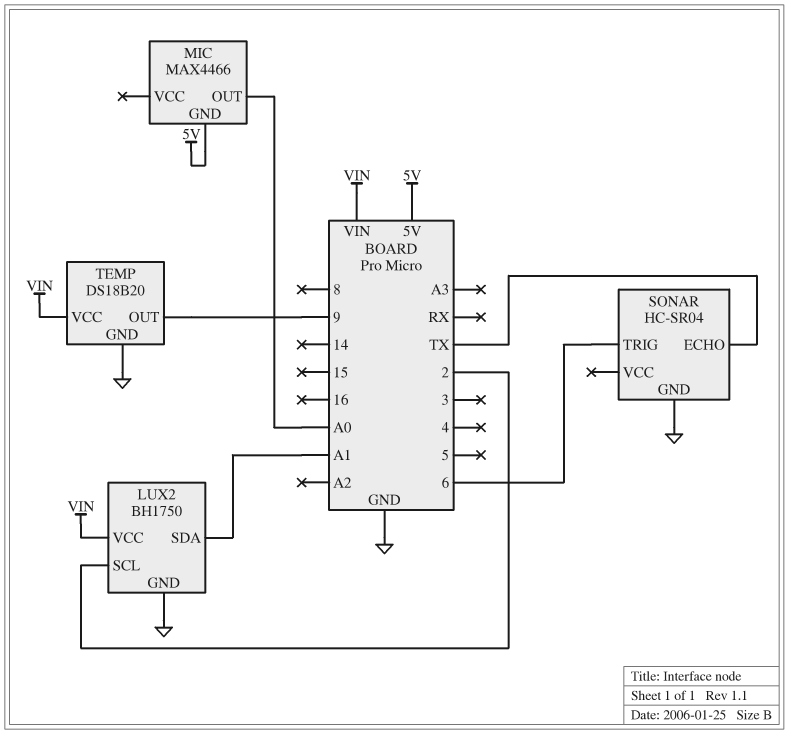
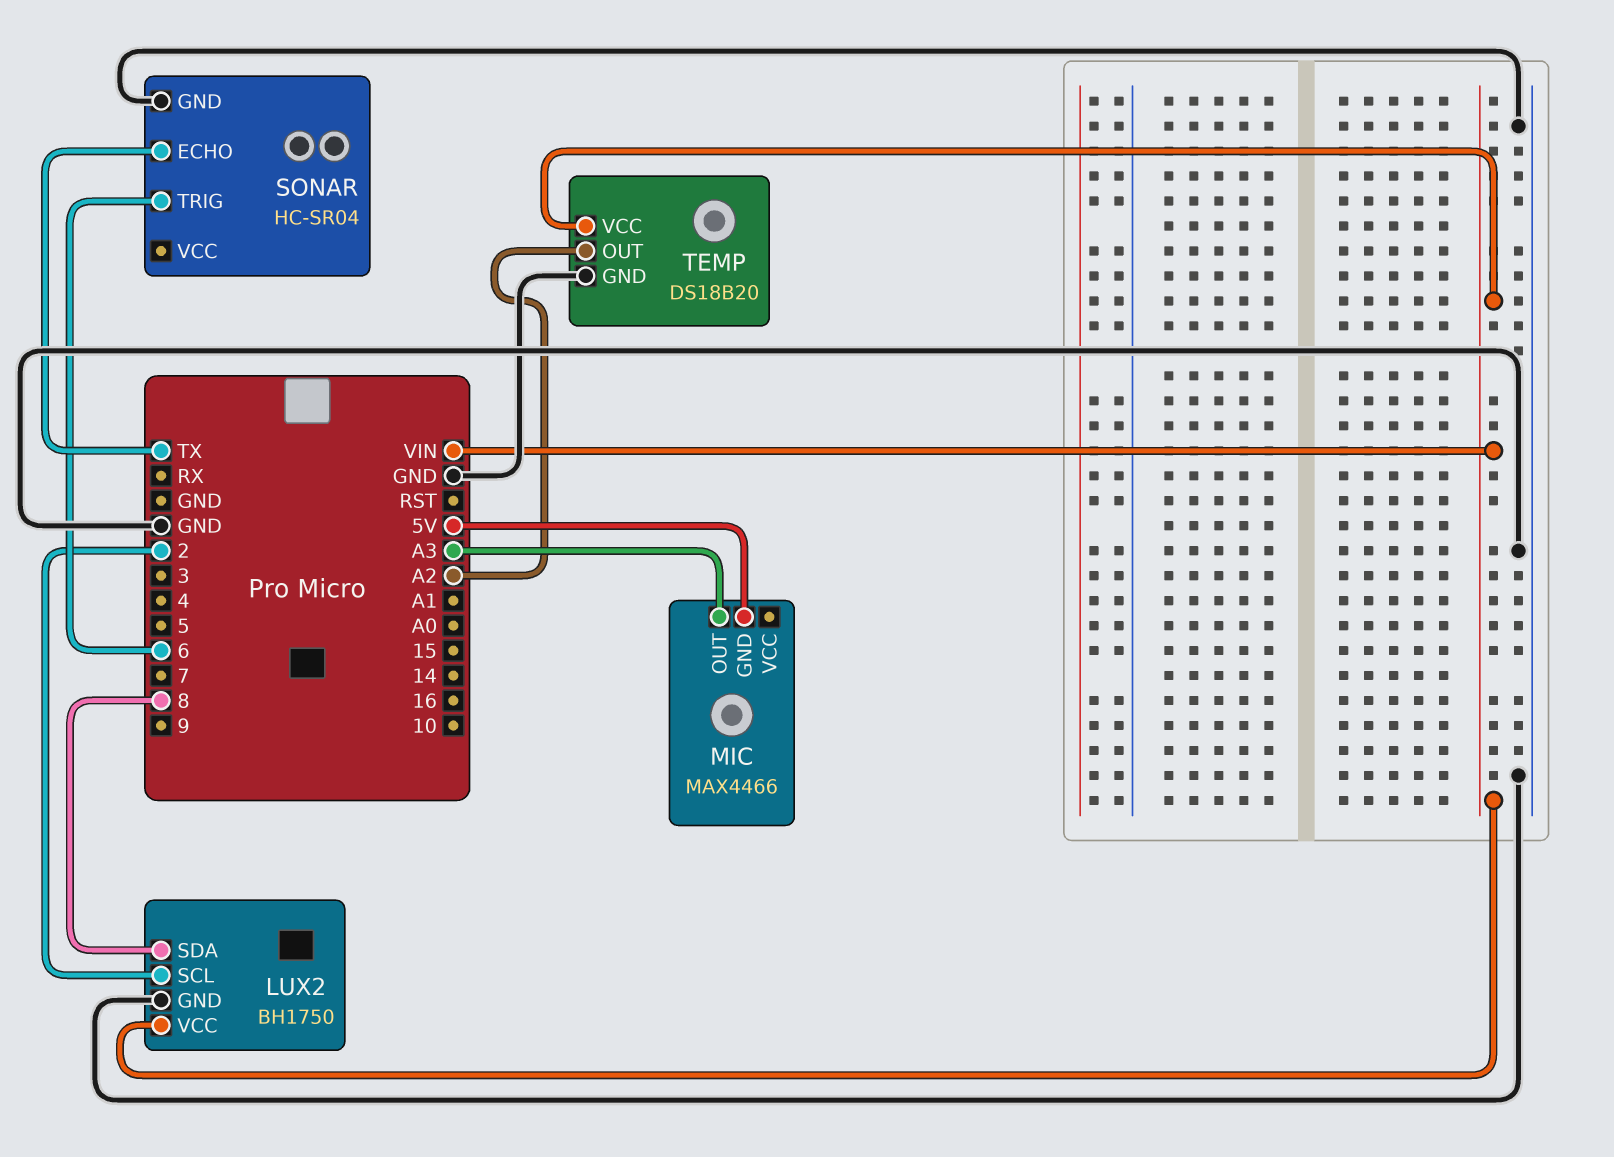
LUX2 pin SDA: A1 -> 8
MIC pin OUT: A0 -> A3
TEMP pin OUT: 9 -> A2

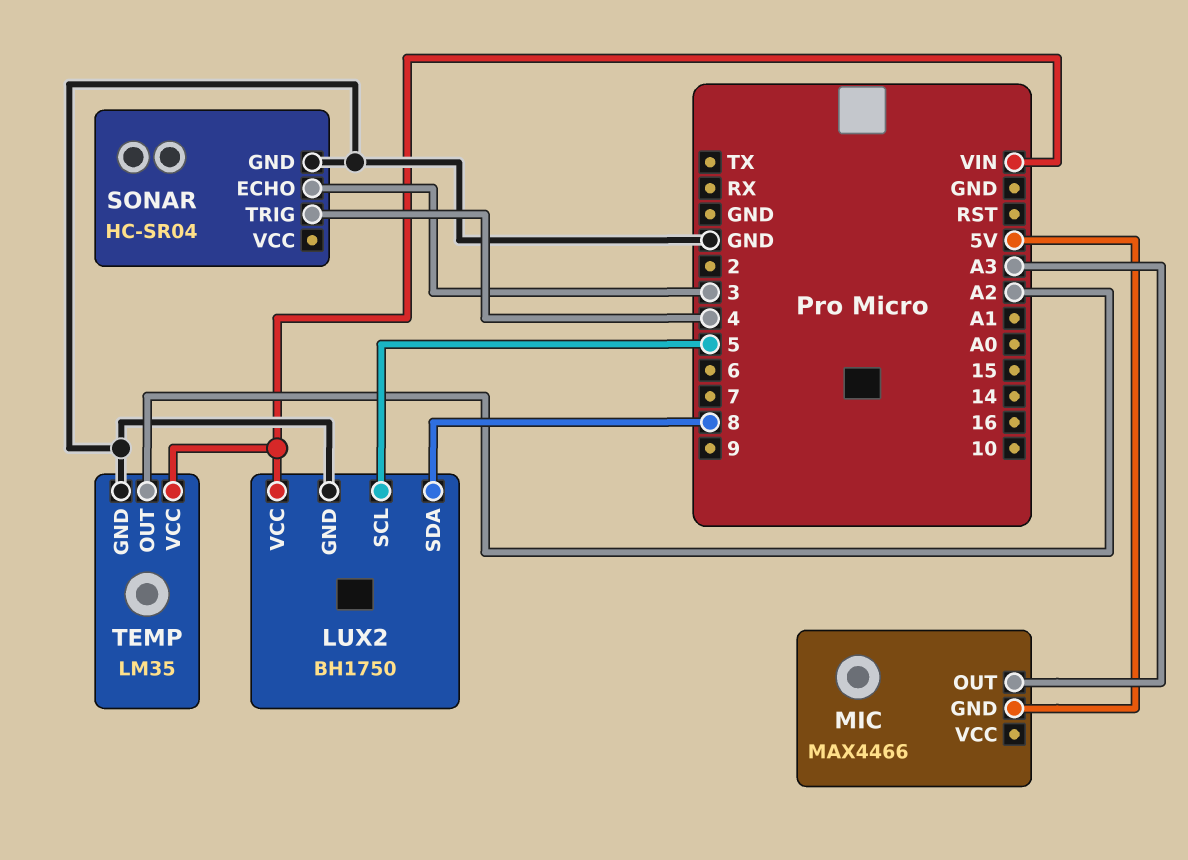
LUX2 pin SCL: 2 -> 5
SONAR pin ECHO: TX -> 3
SONAR pin TRIG: 6 -> 4
TEMP: DS18B20 -> LM35

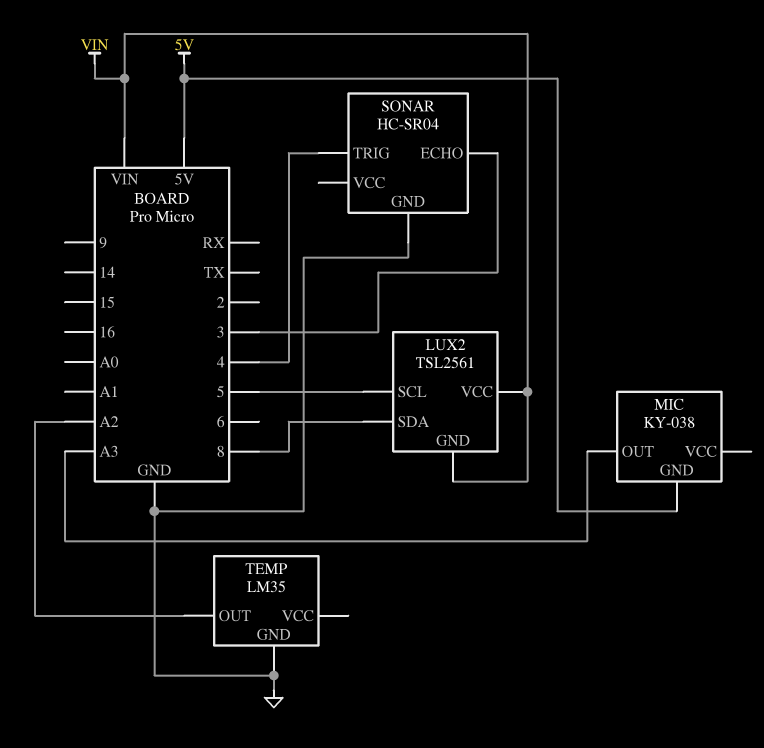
LUX2: BH1750 -> TSL2561
LUX2 pin GND: GND -> VIN
MIC: MAX4466 -> KY-038
TEMP pin VCC: VIN -> none

